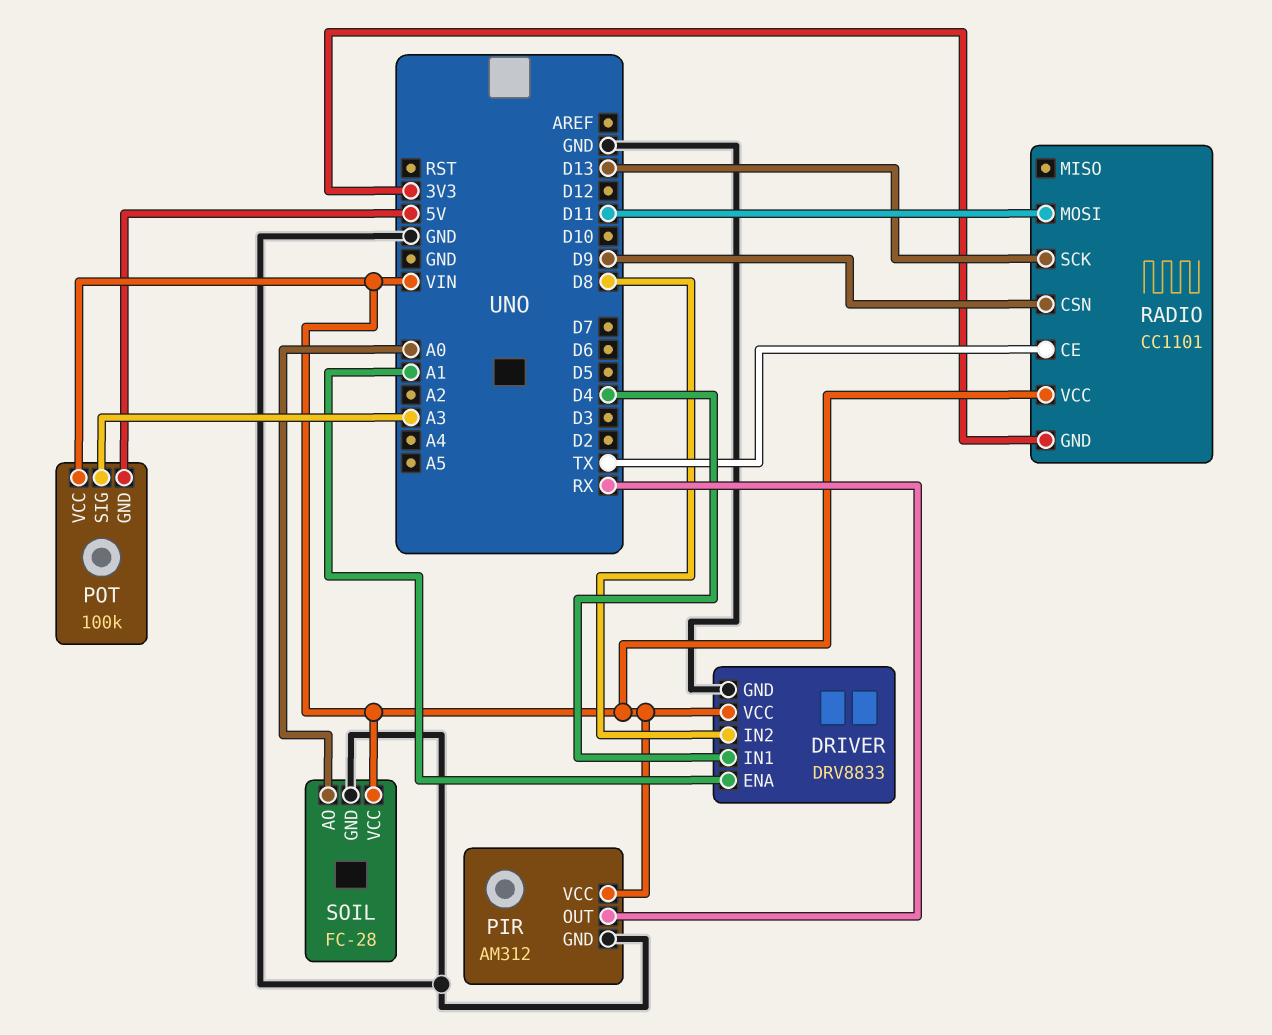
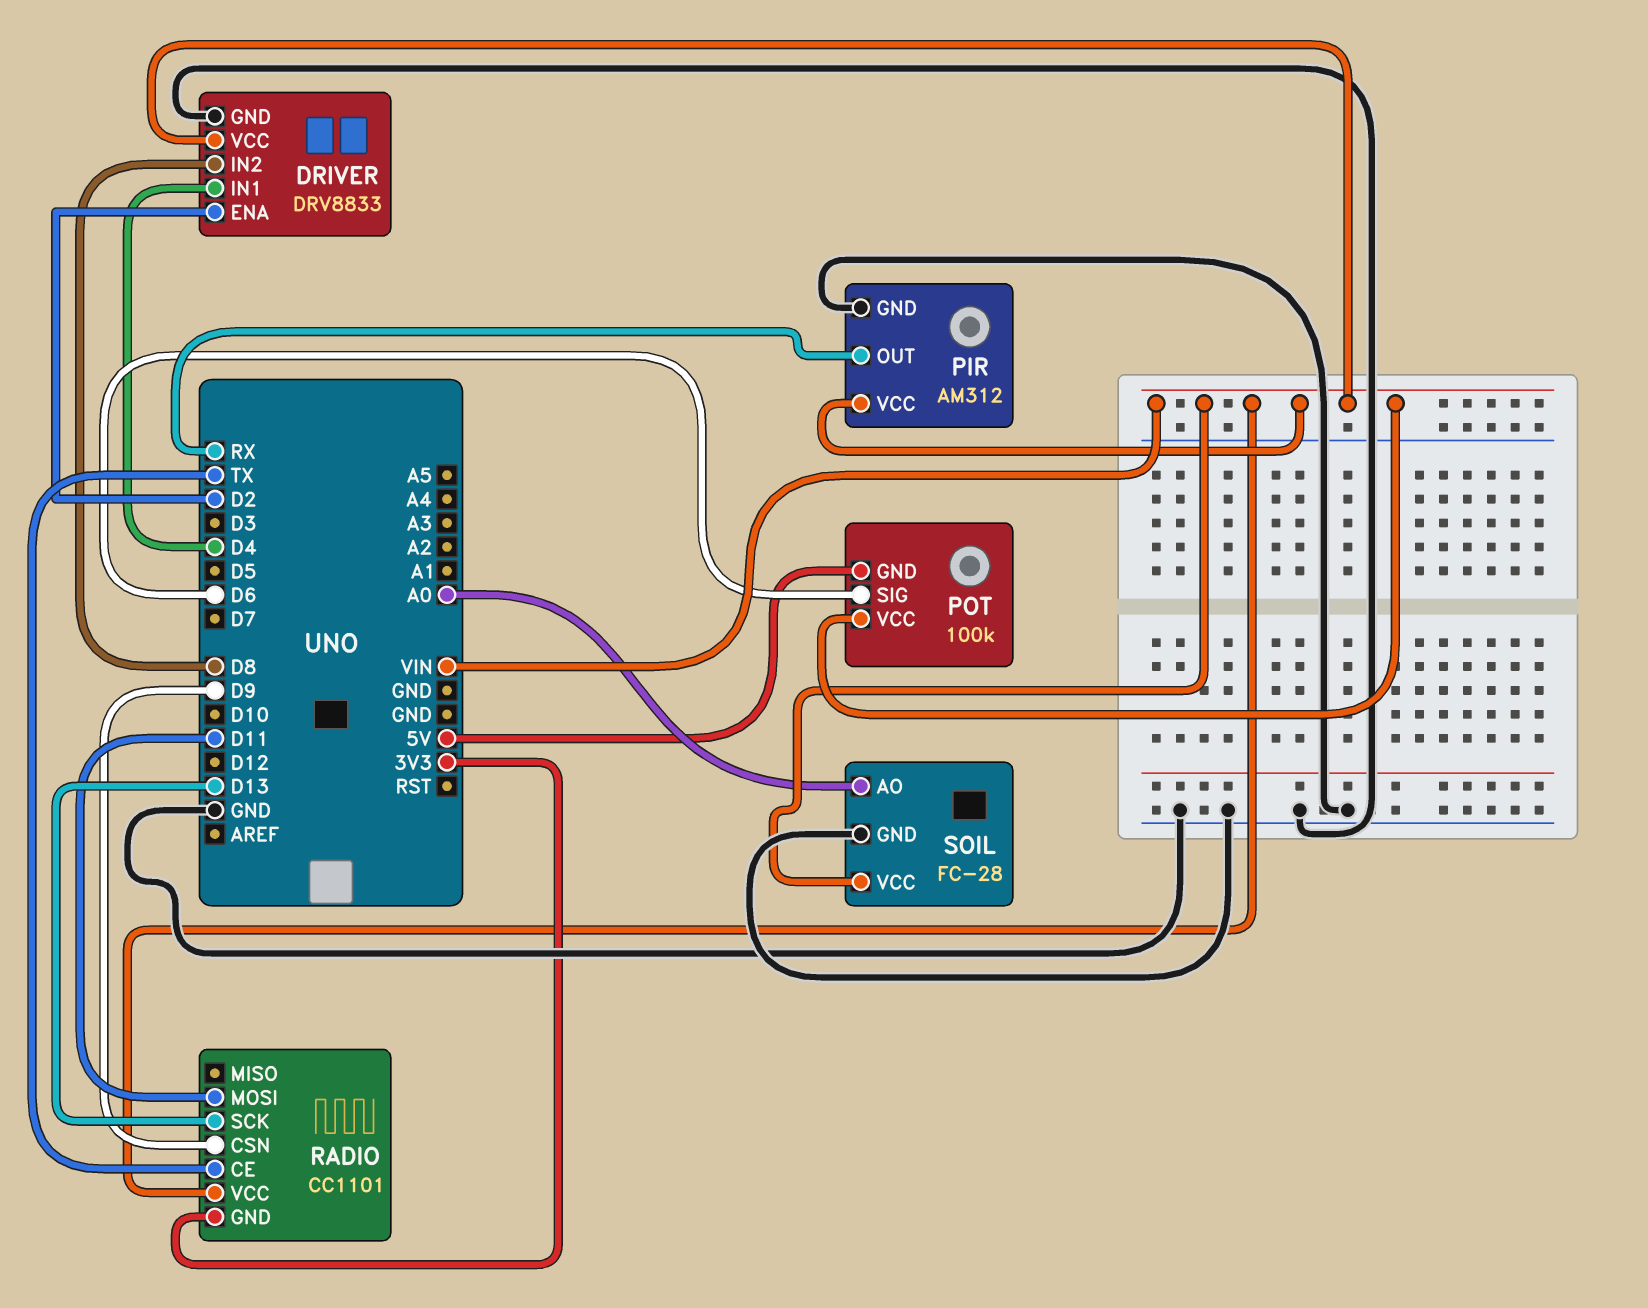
DRIVER pin ENA: A1 -> D2
POT pin SIG: A3 -> D6

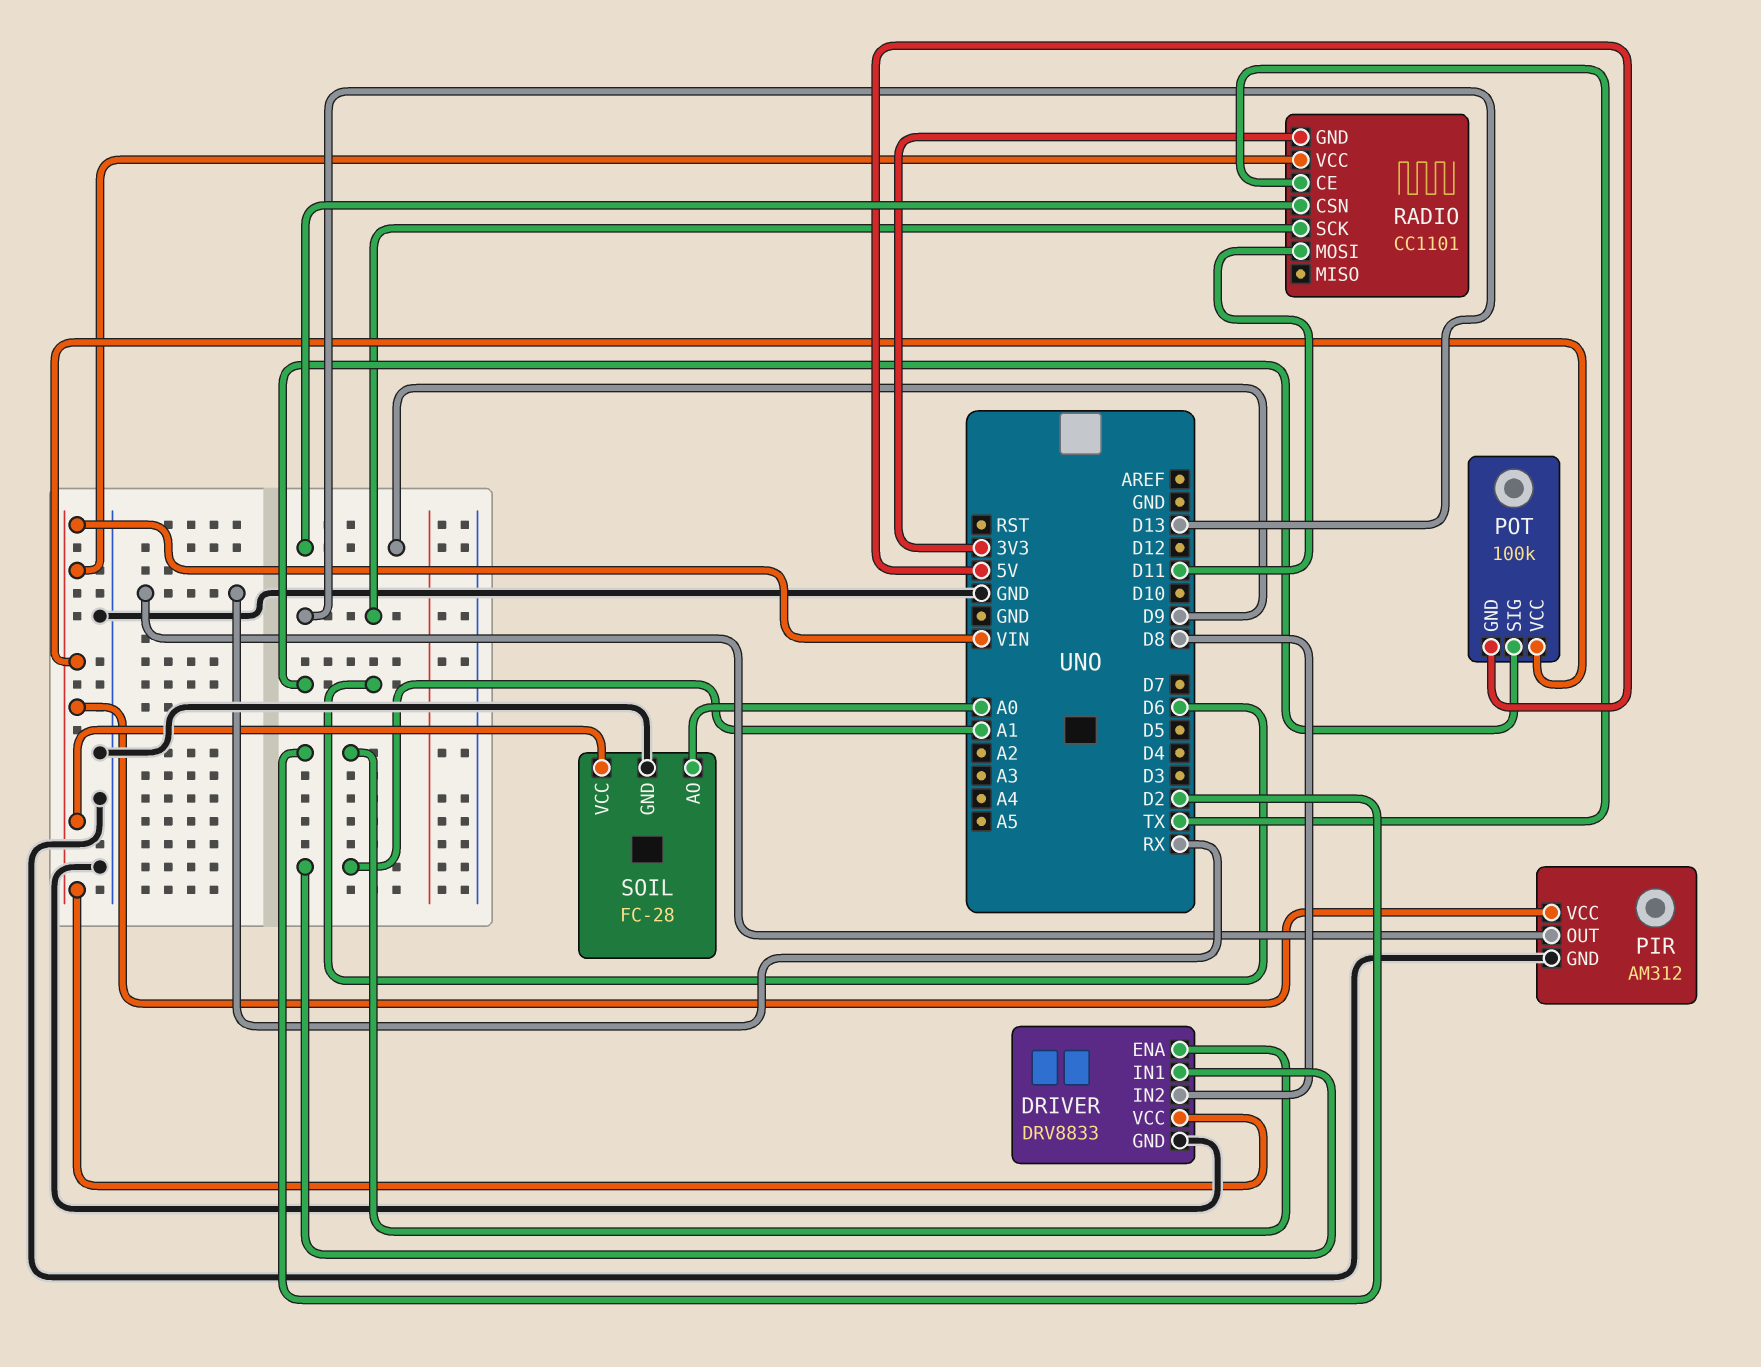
DRIVER pin IN1: D4 -> A1

